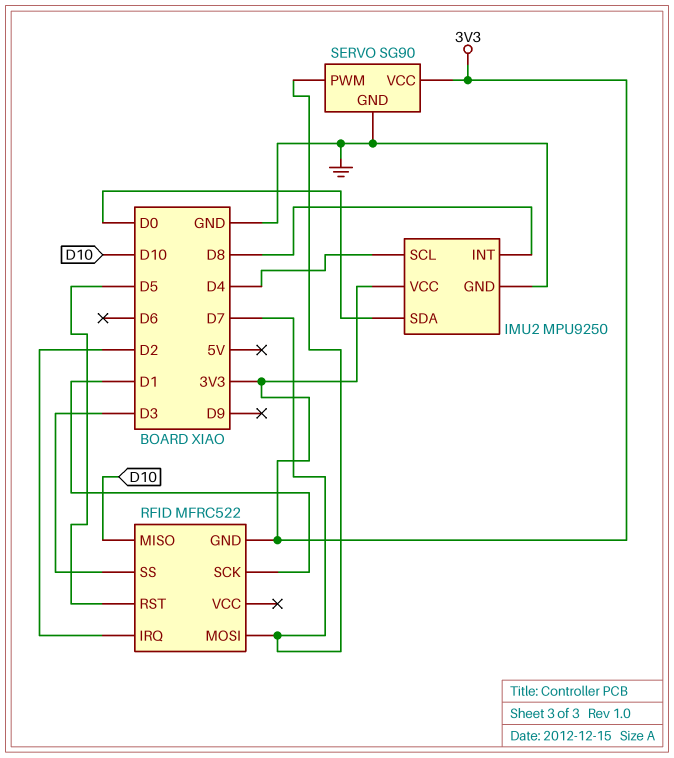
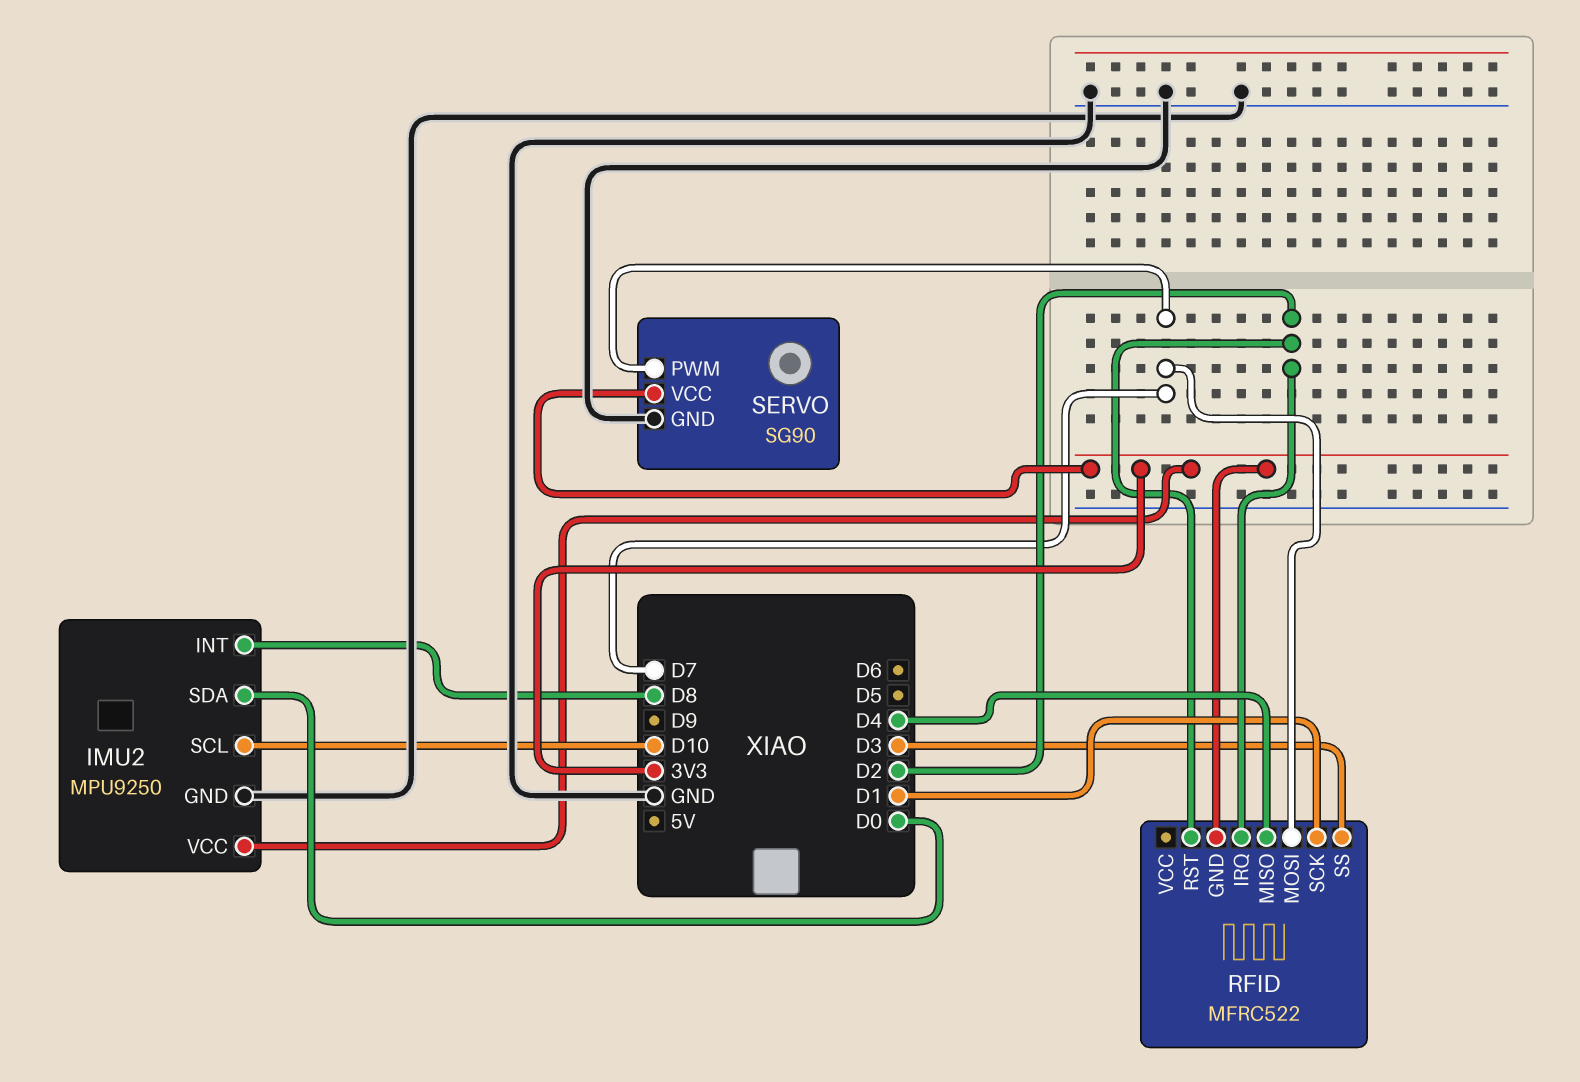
IMU2 pin SCL: D4 -> D10
RFID pin MISO: D10 -> D4
RFID pin RST: D5 -> D2

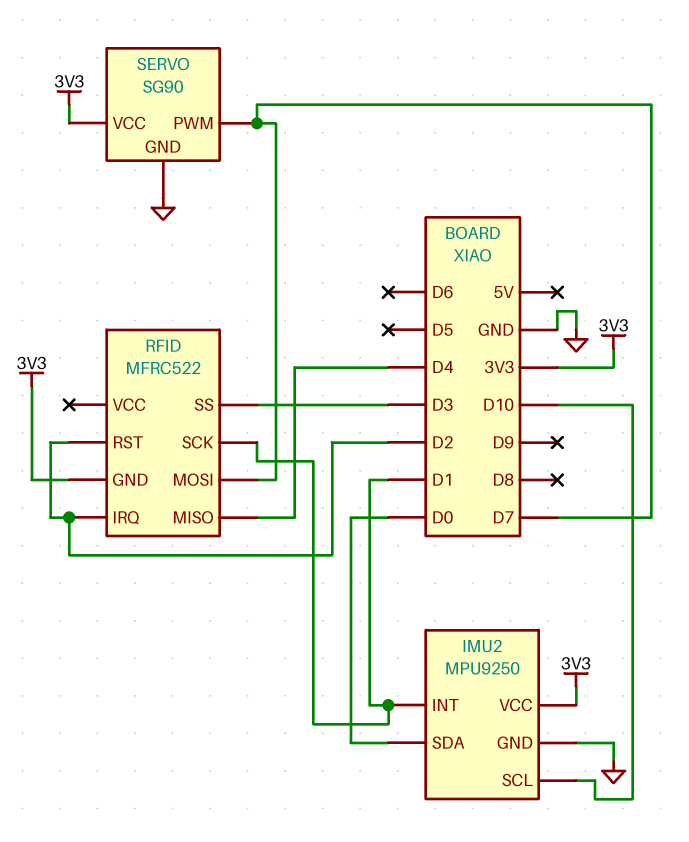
IMU2 pin INT: D8 -> D1

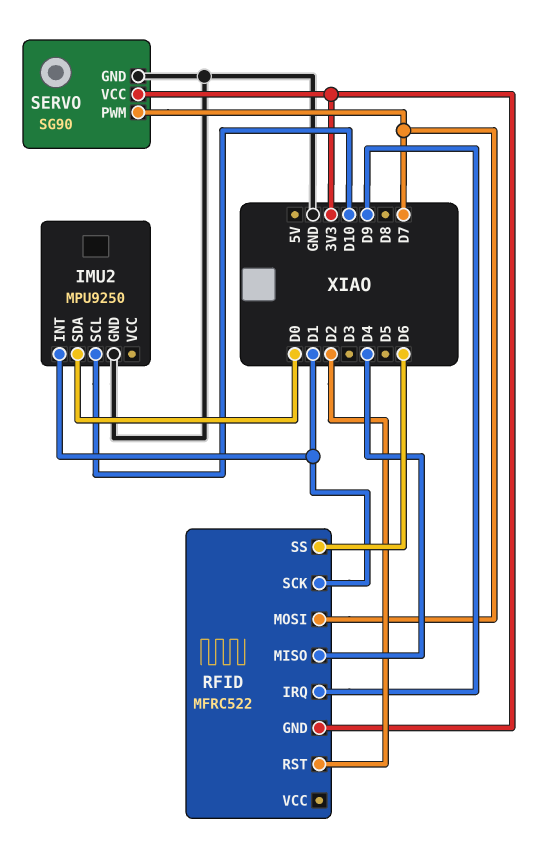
IMU2 pin VCC: 3V3 -> none
RFID pin IRQ: D2 -> D9
RFID pin SS: D3 -> D6

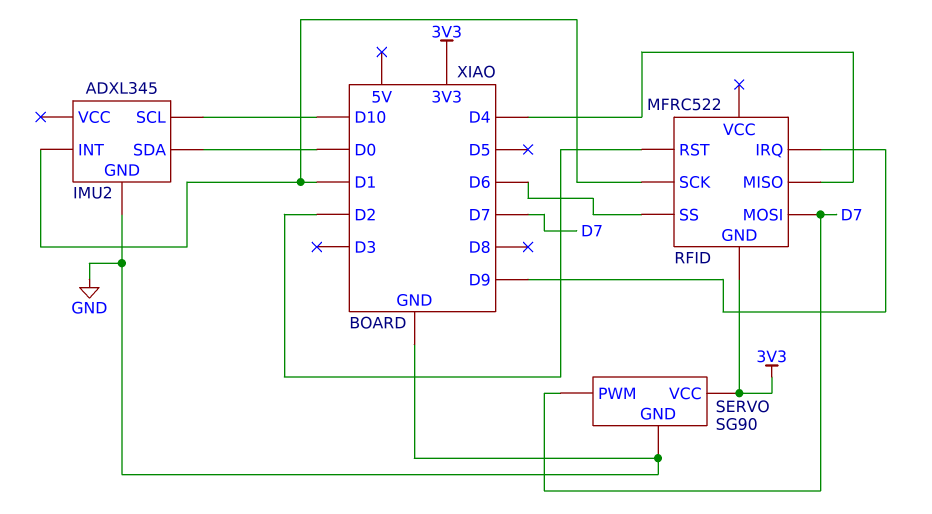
IMU2: MPU9250 -> ADXL345

